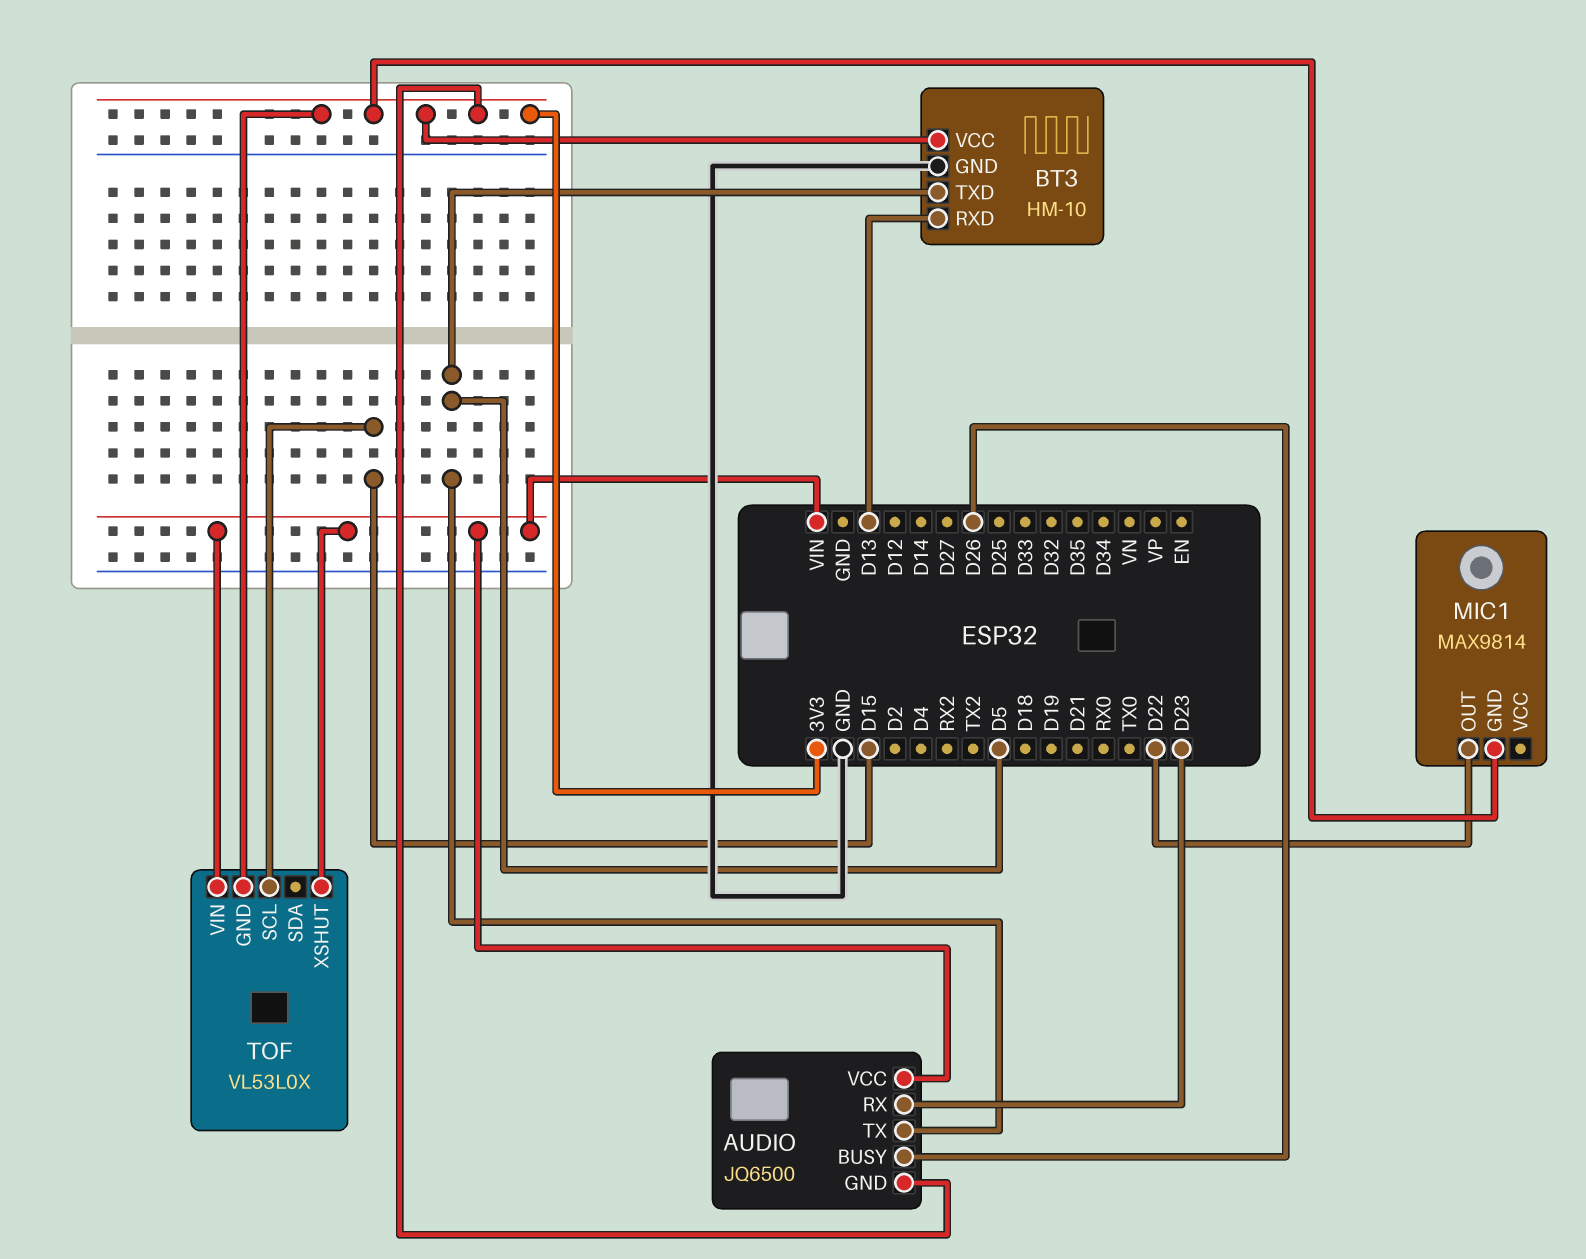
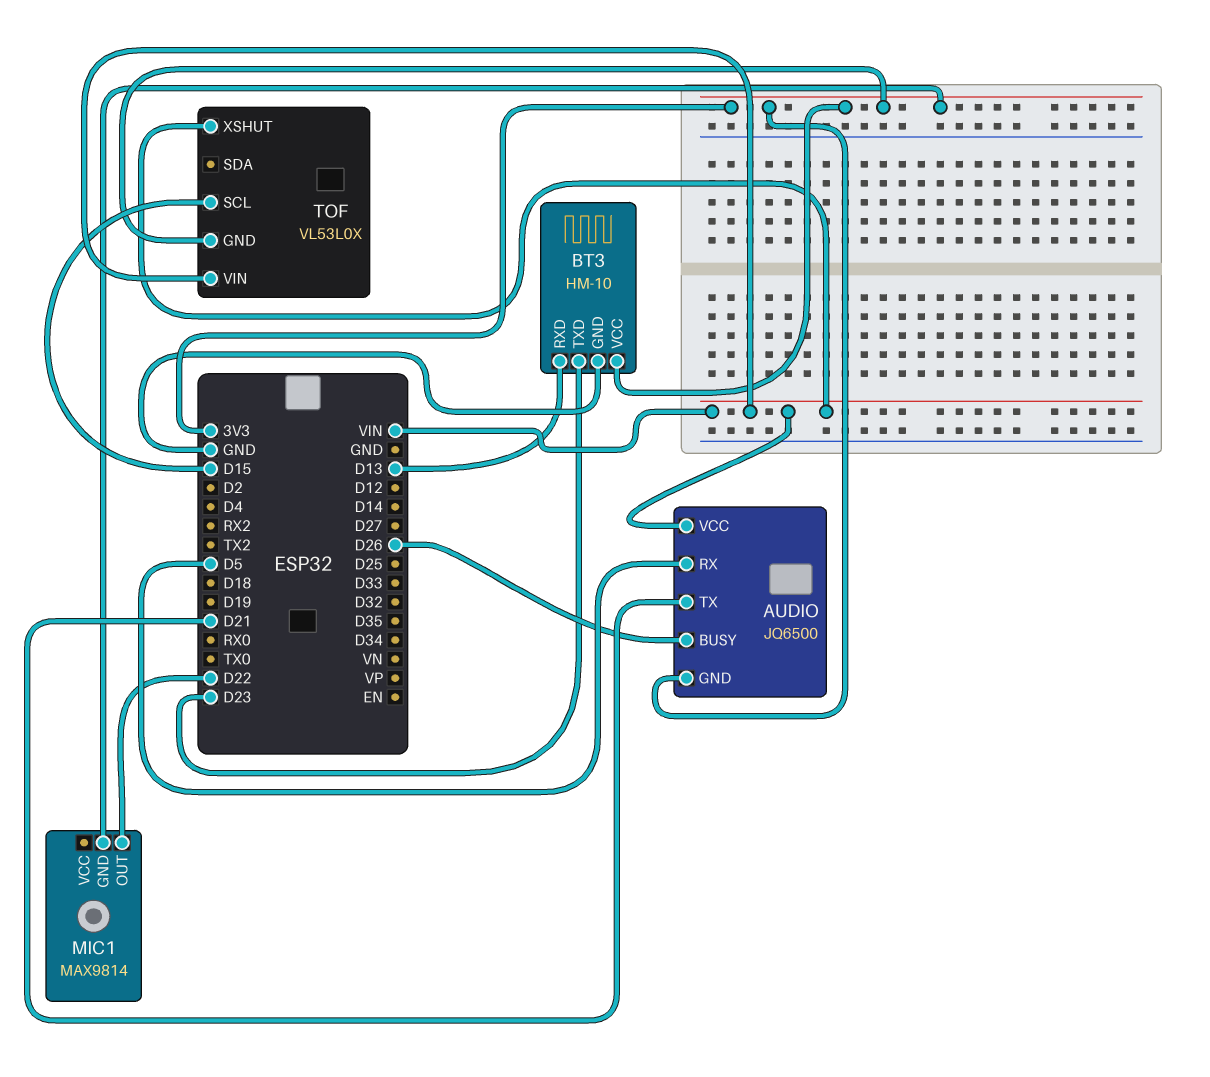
AUDIO pin RX: D23 -> D5
AUDIO pin TX: D5 -> D21
BT3 pin TXD: D5 -> D23

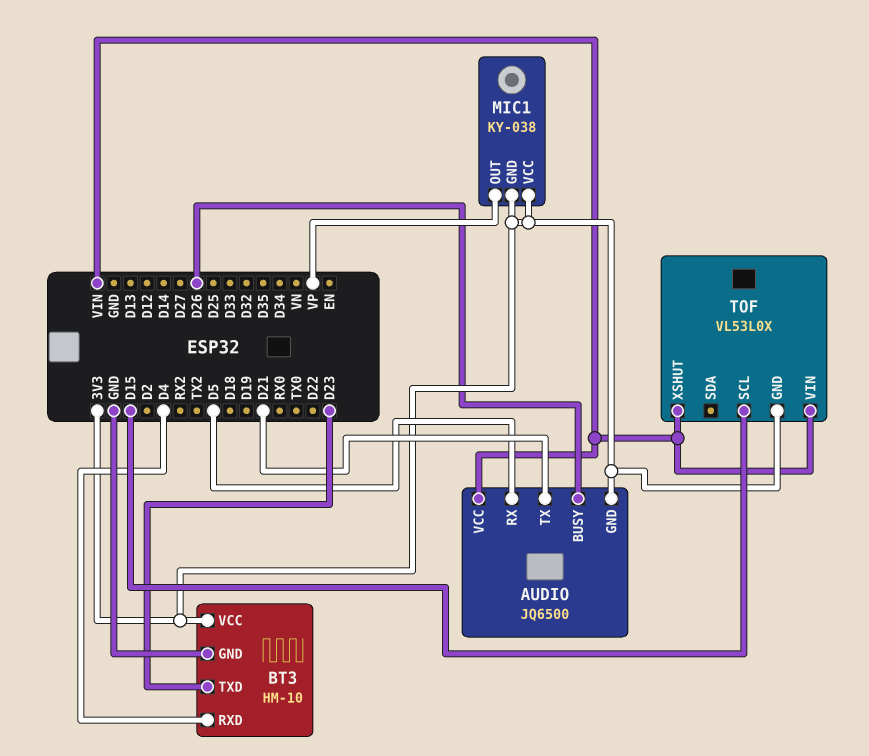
BT3 pin RXD: D13 -> D4
MIC1: MAX9814 -> KY-038
MIC1 pin OUT: D22 -> VP
MIC1 pin VCC: none -> 3V3

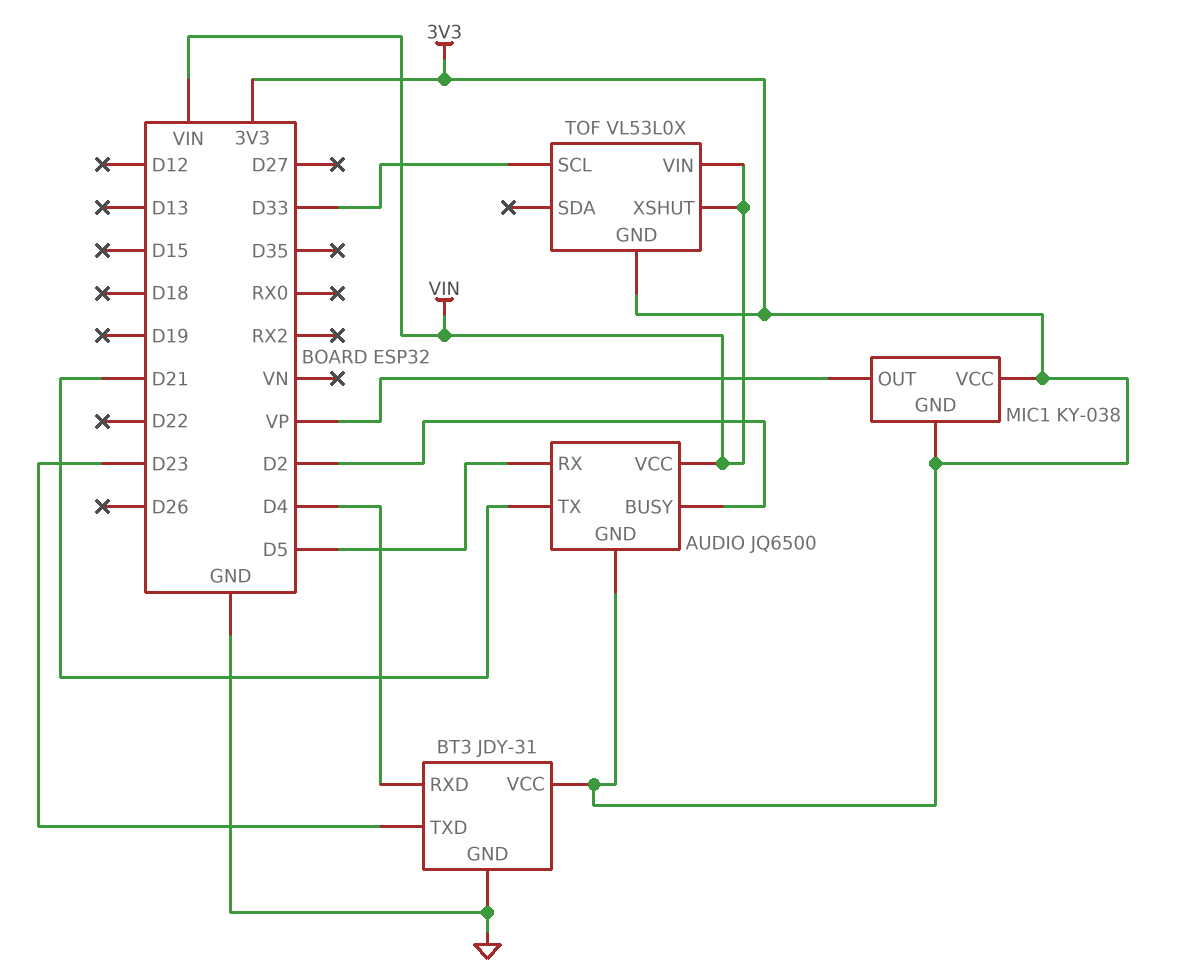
AUDIO pin BUSY: D26 -> D2
BT3: HM-10 -> JDY-31
TOF pin SCL: D15 -> D33

